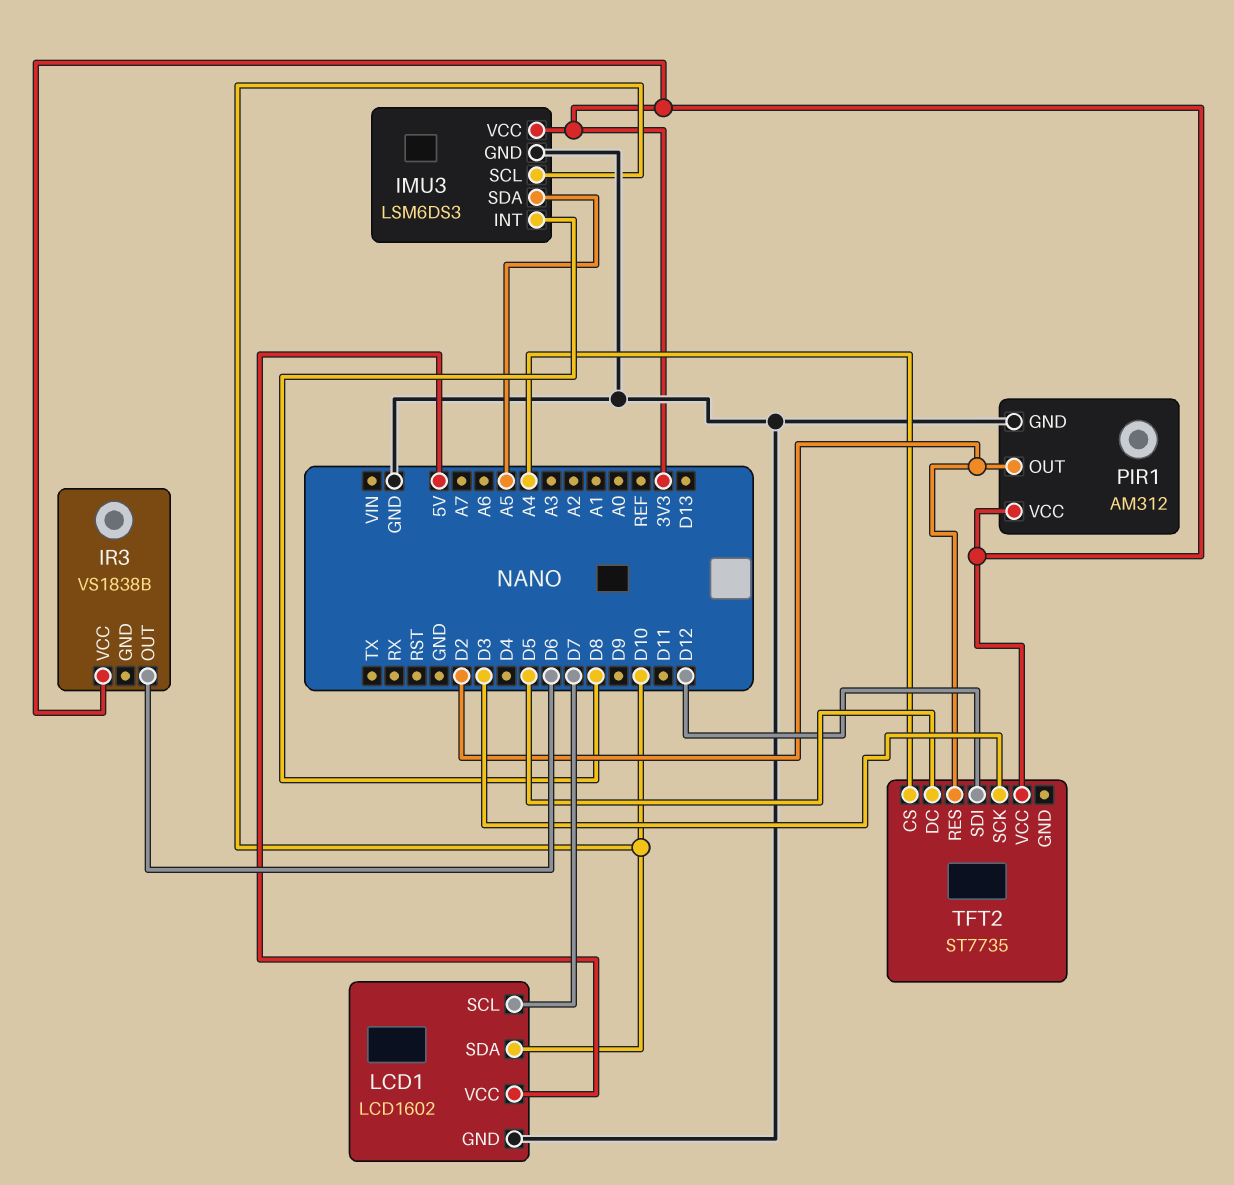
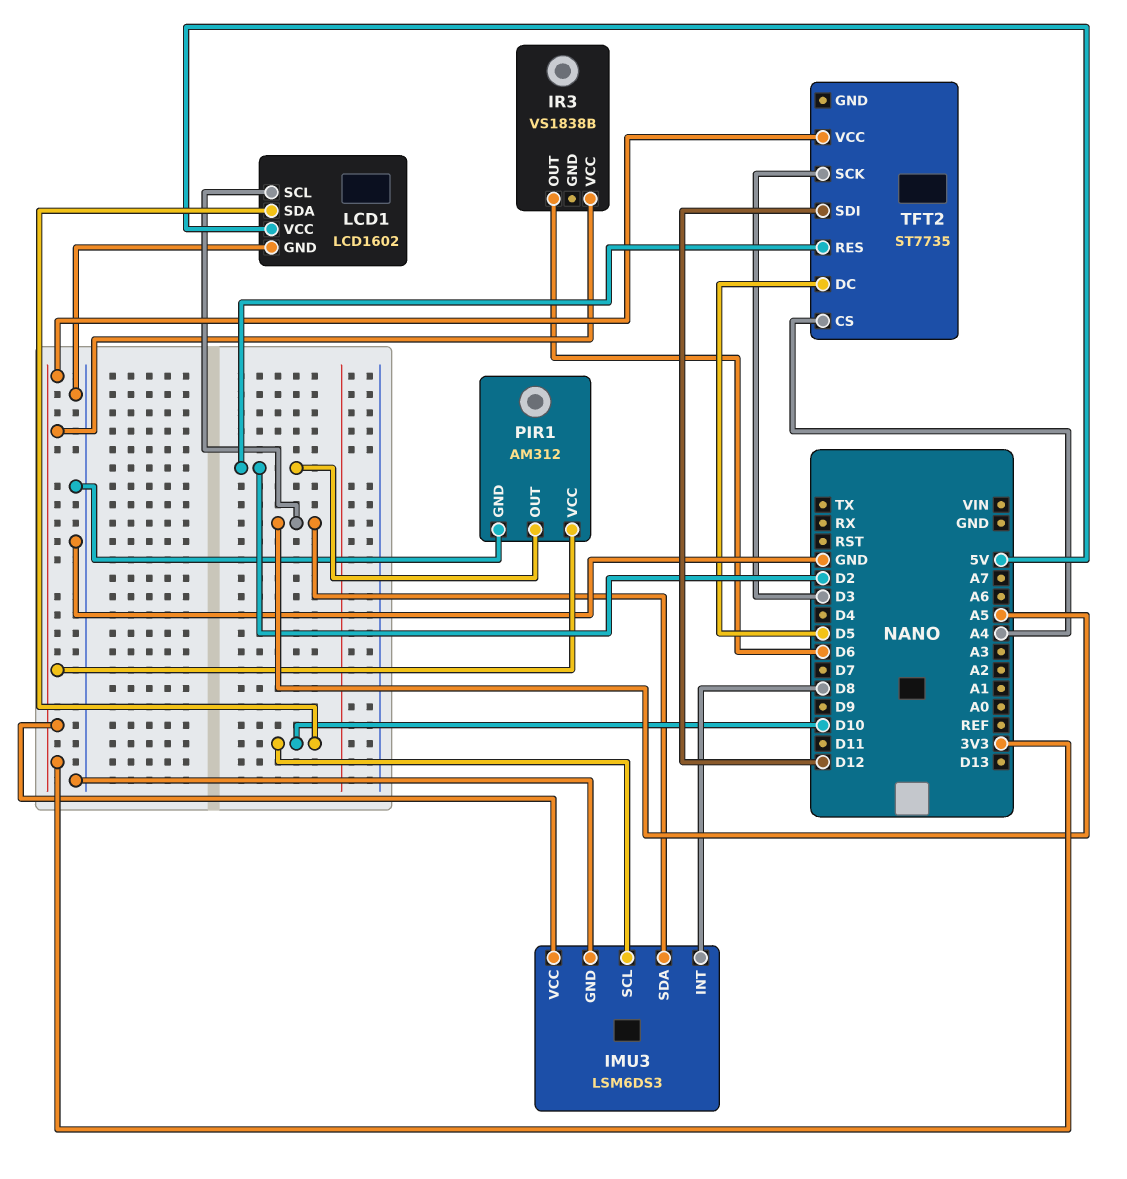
LCD1 pin SCL: D7 -> A5

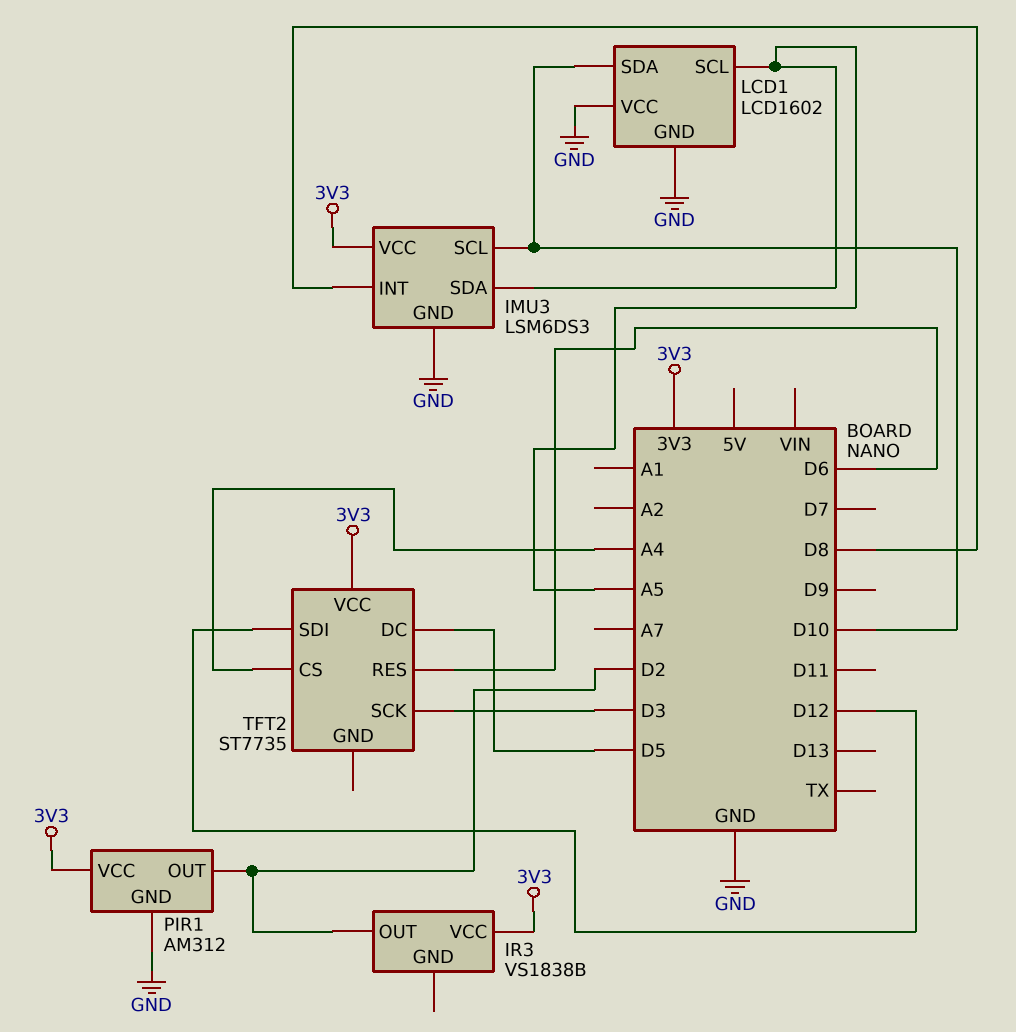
IR3 pin OUT: D6 -> D2
LCD1 pin VCC: 5V -> GND
TFT2 pin RES: D2 -> D6

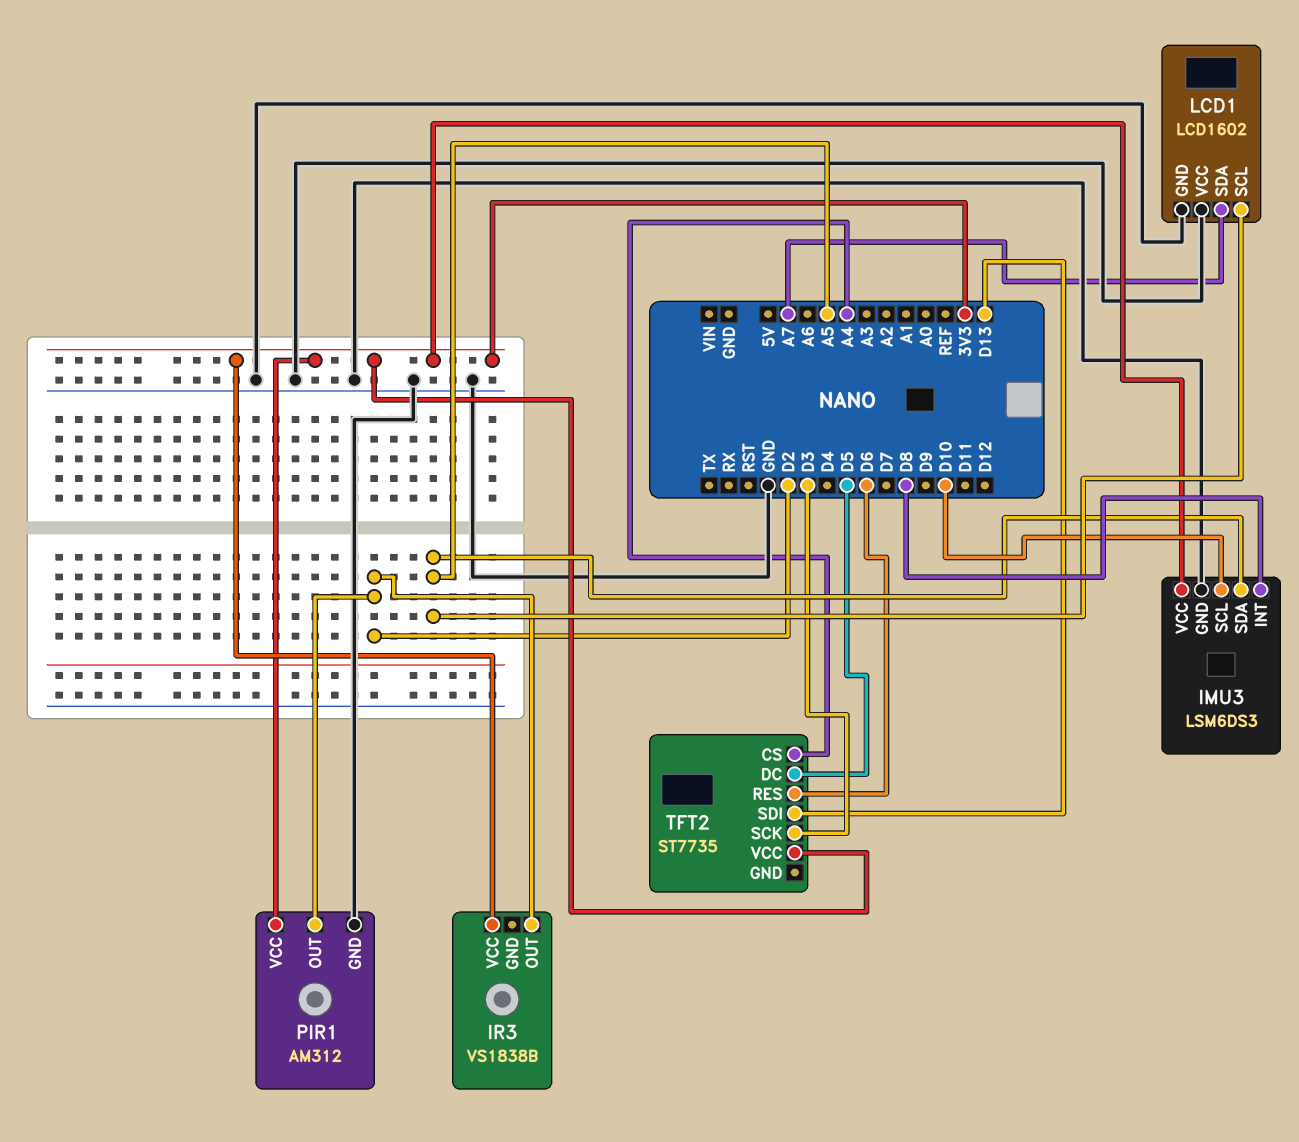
LCD1 pin SDA: D10 -> A7
TFT2 pin SDI: D12 -> D13

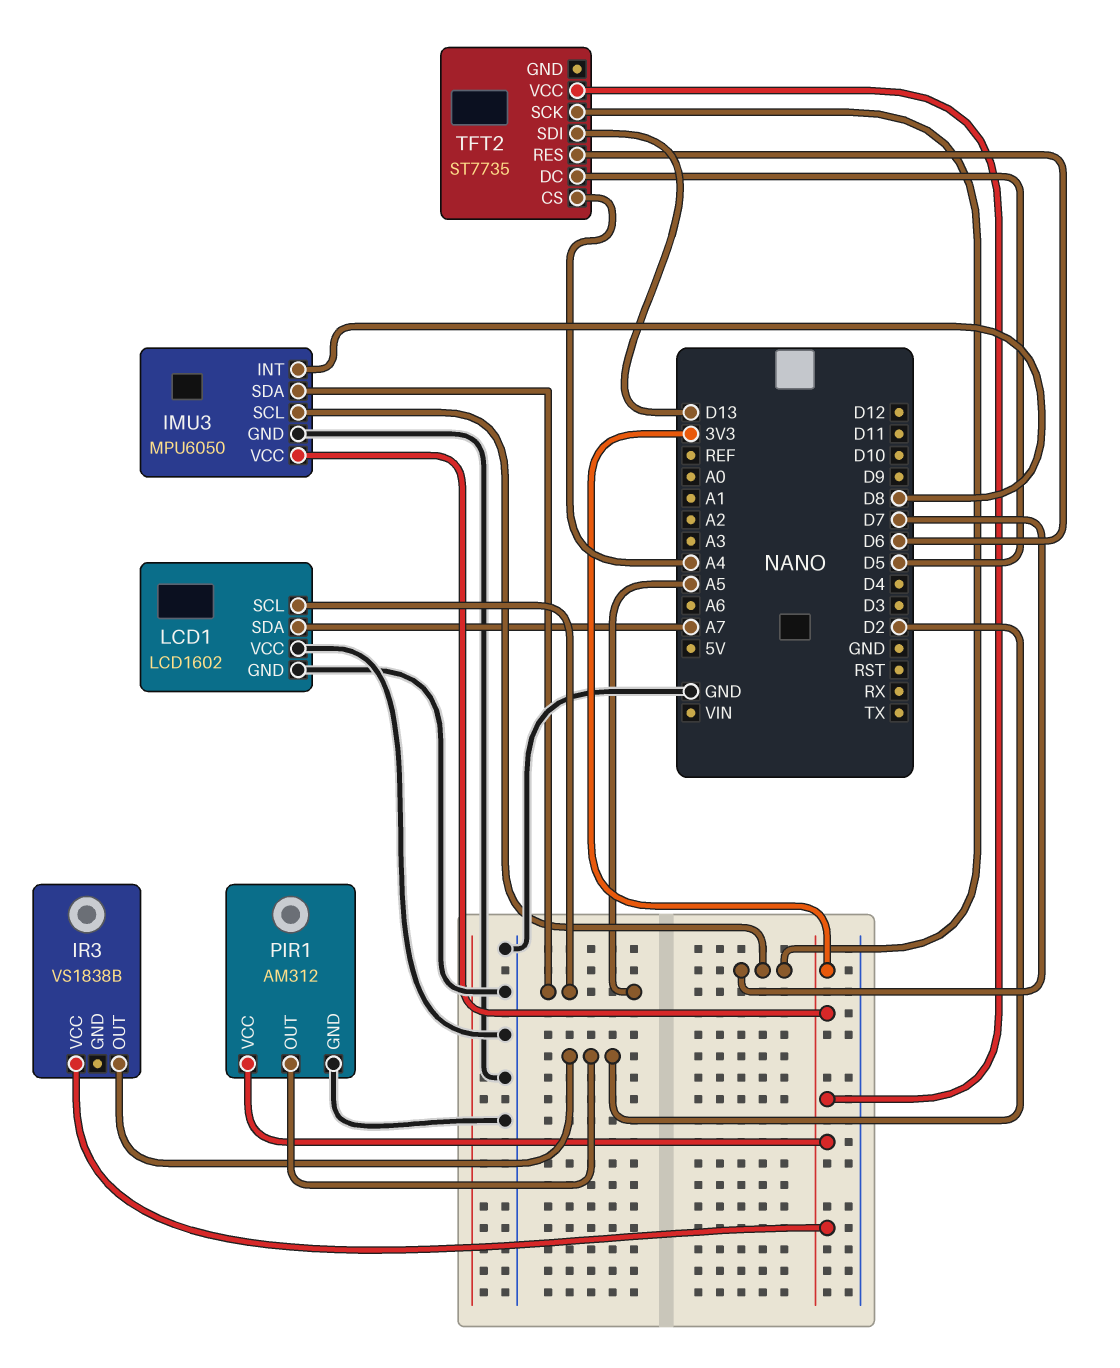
IMU3: LSM6DS3 -> MPU6050
IMU3 pin SCL: D10 -> D7
TFT2 pin SCK: D3 -> D7

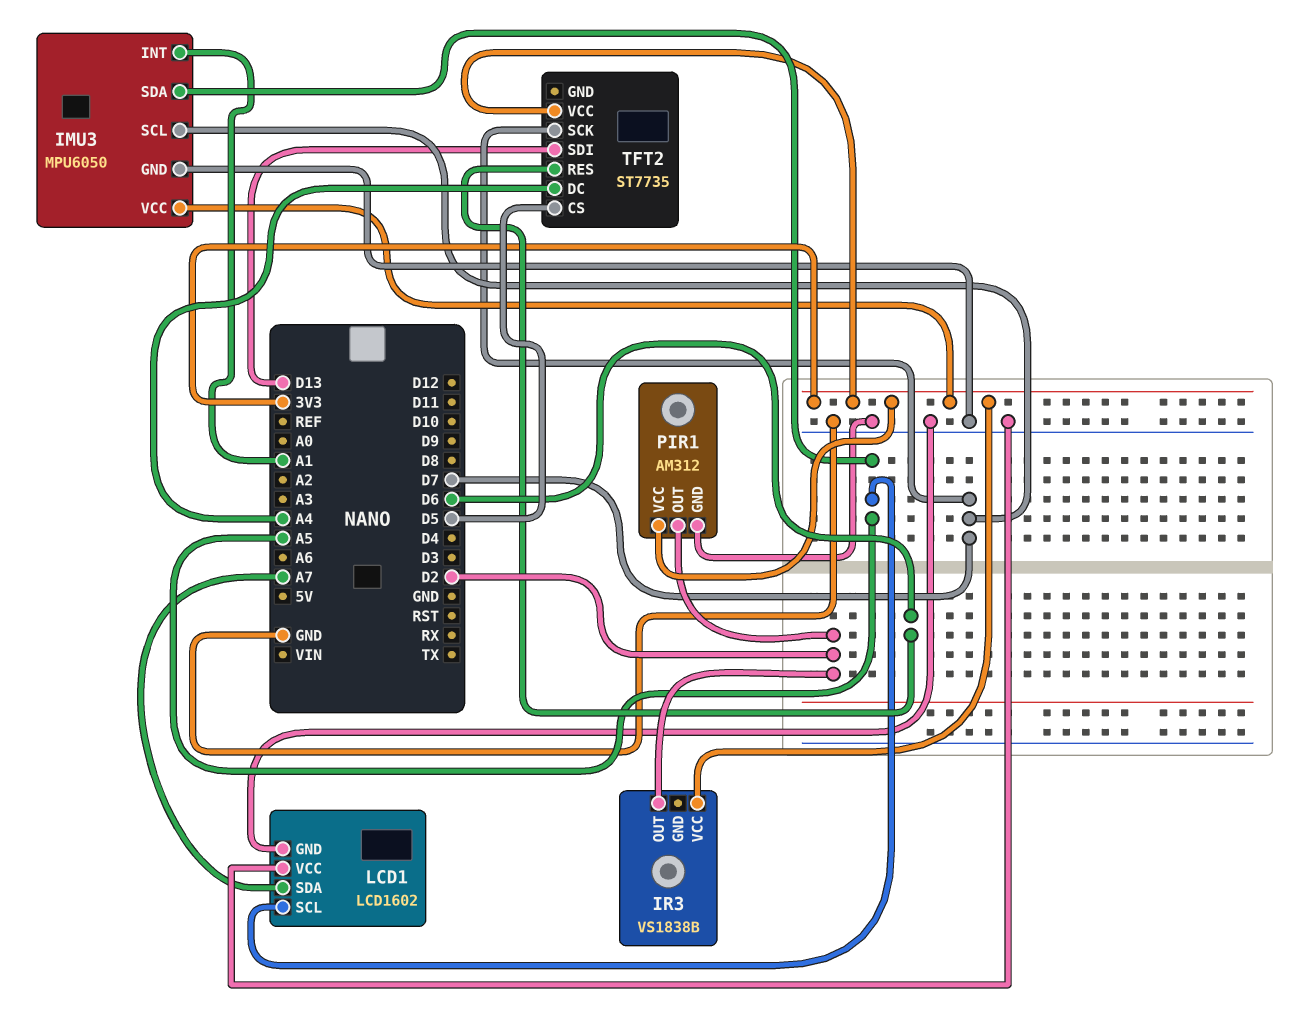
IMU3 pin INT: D8 -> A1
TFT2 pin CS: A4 -> D5
TFT2 pin DC: D5 -> A4

